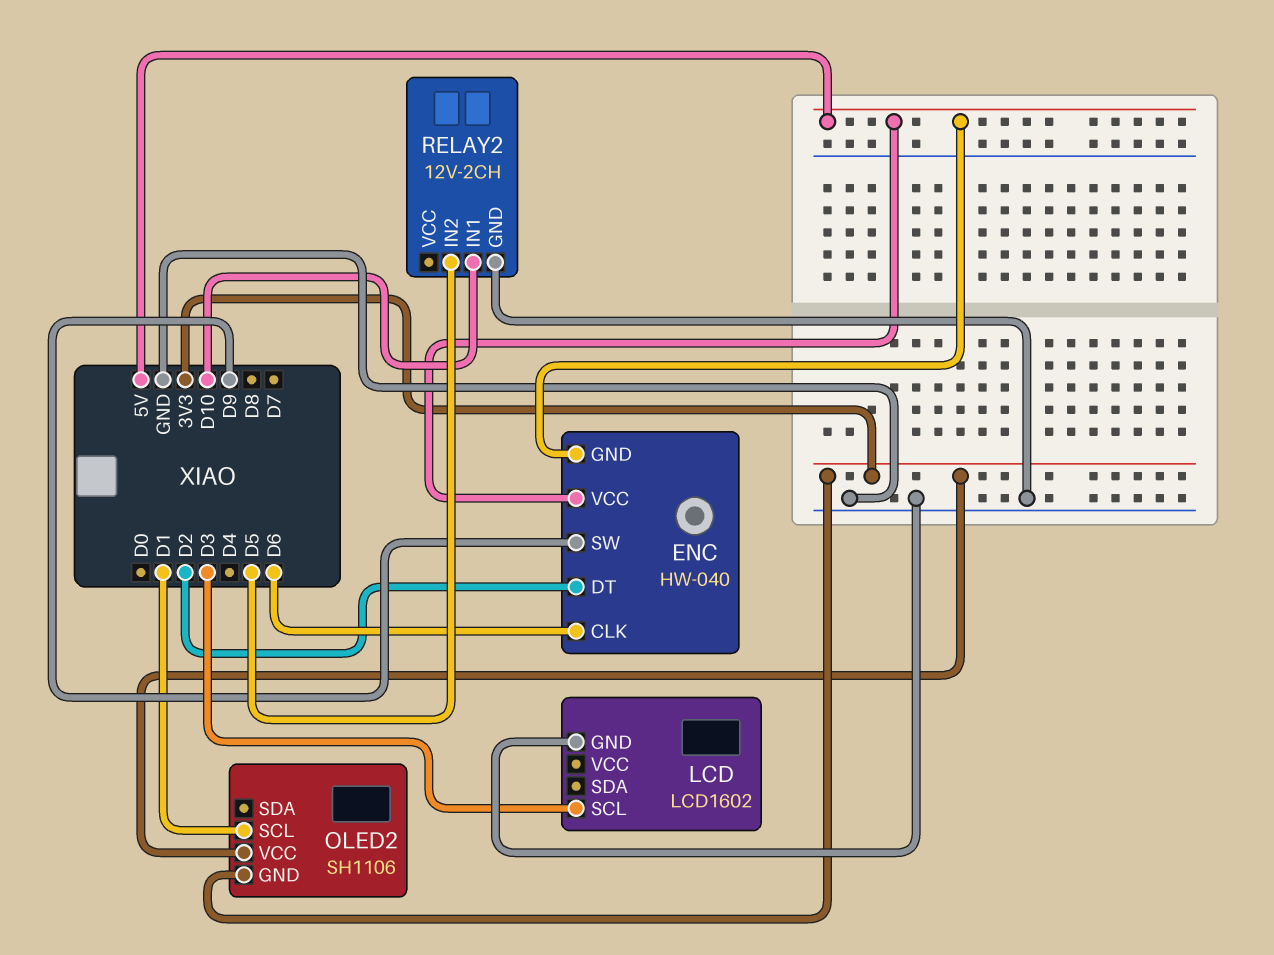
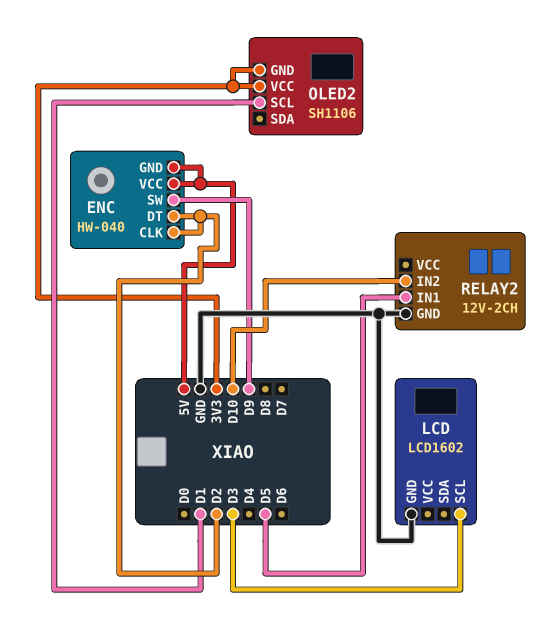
ENC pin CLK: D6 -> D2
RELAY2 pin IN1: D10 -> D5
RELAY2 pin IN2: D5 -> D10

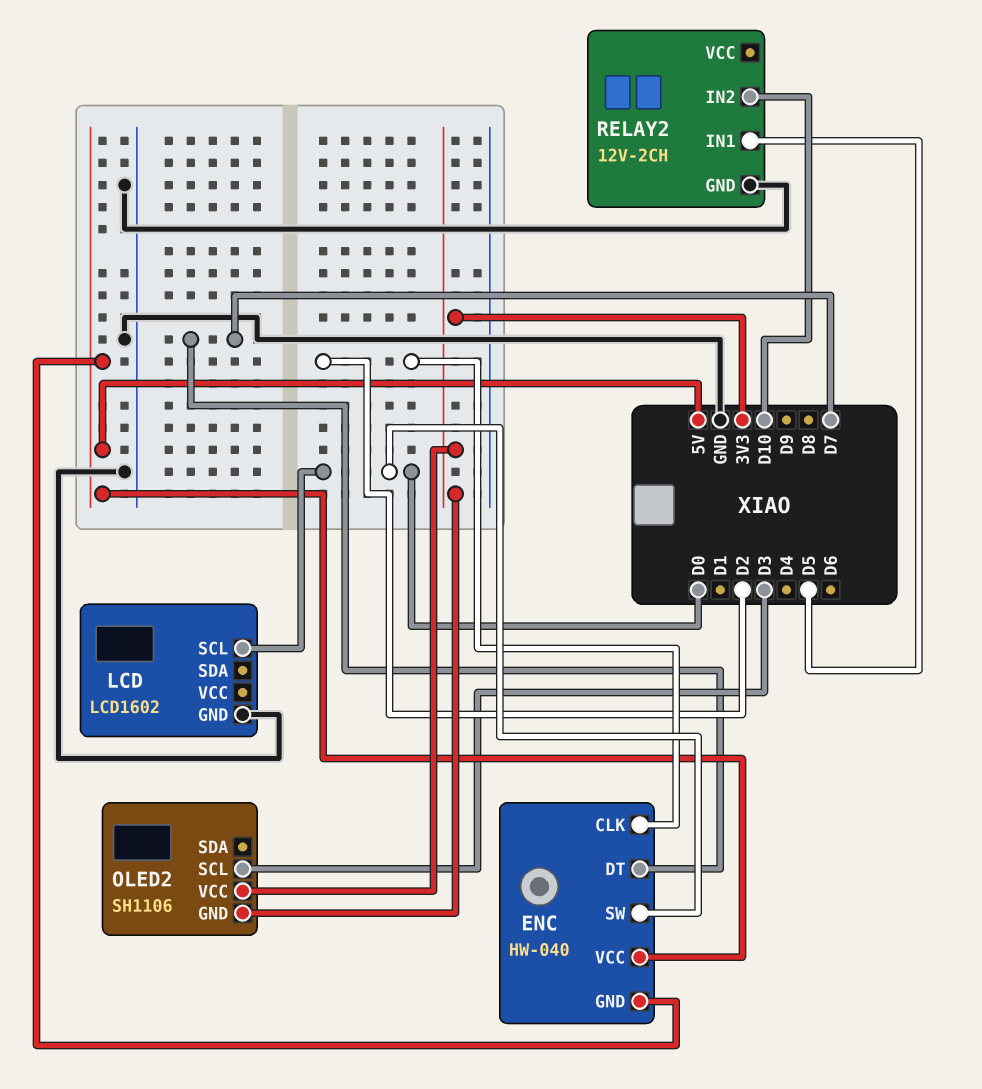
ENC pin DT: D2 -> D7
ENC pin SW: D9 -> D0
LCD pin SCL: D3 -> D0
OLED2 pin SCL: D1 -> D3

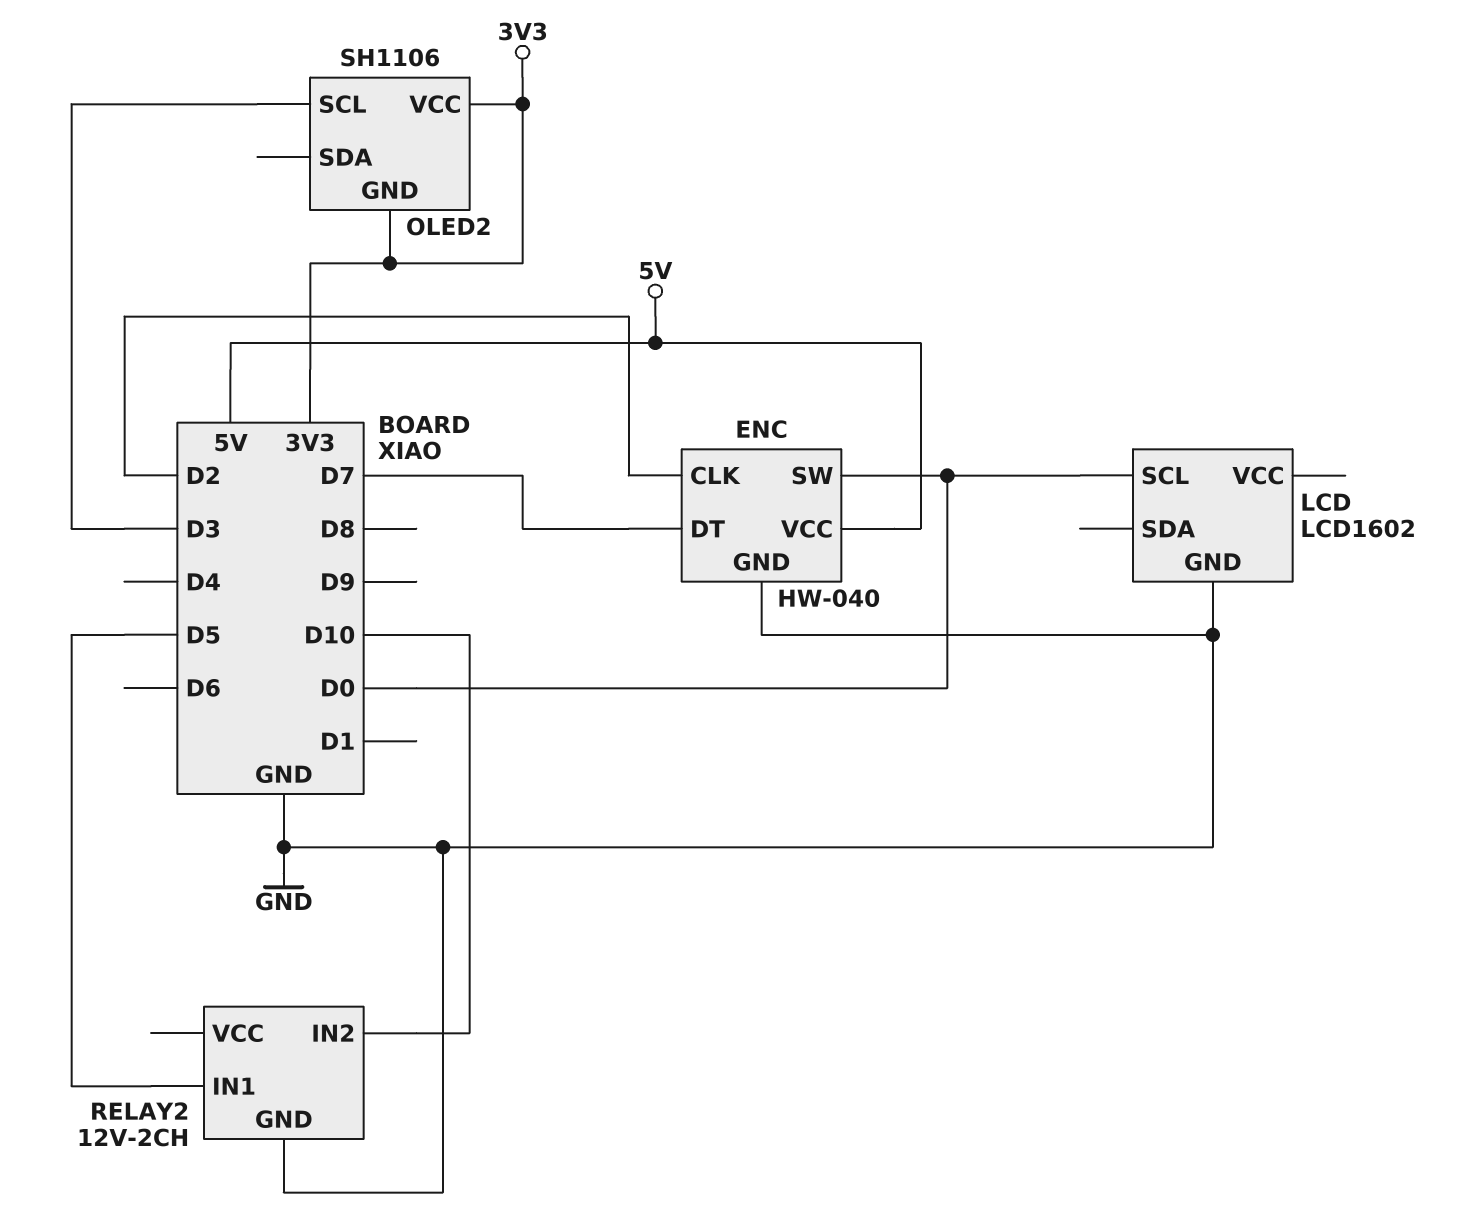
ENC pin GND: 5V -> GND

